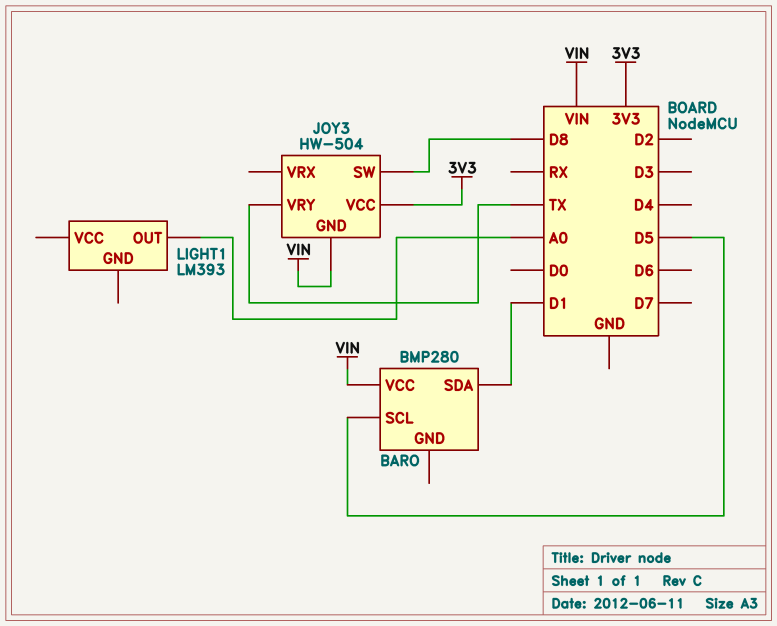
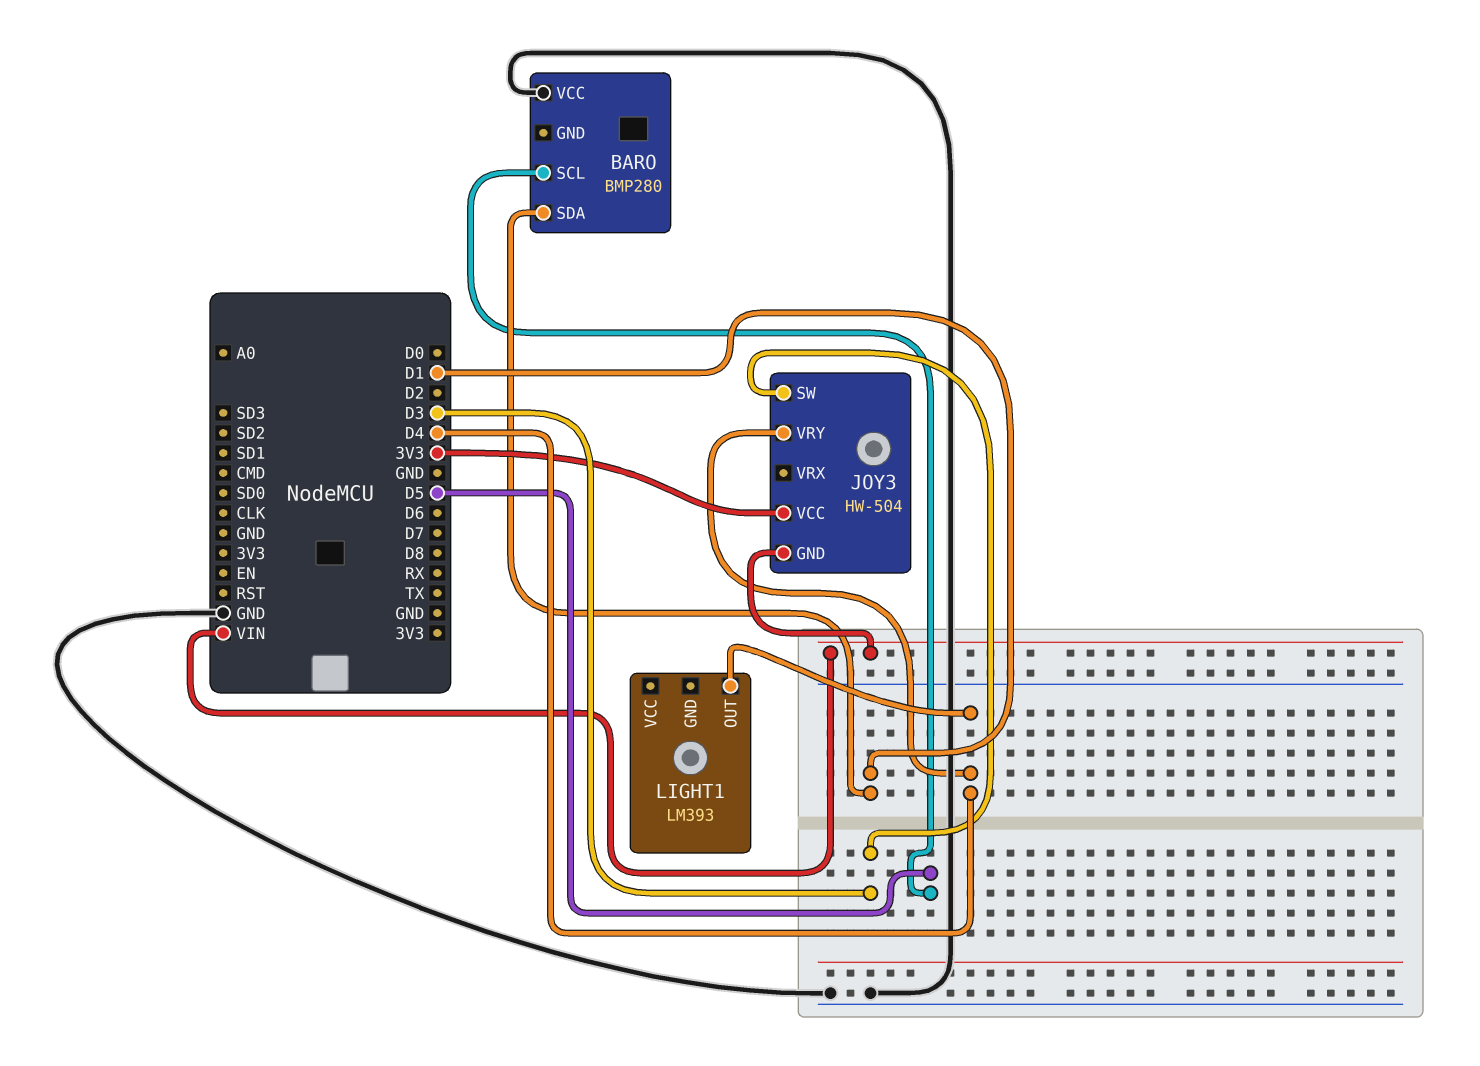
BARO pin VCC: VIN -> GND
JOY3 pin SW: D8 -> D3
JOY3 pin VRY: TX -> D4
LIGHT1 pin OUT: A0 -> D4

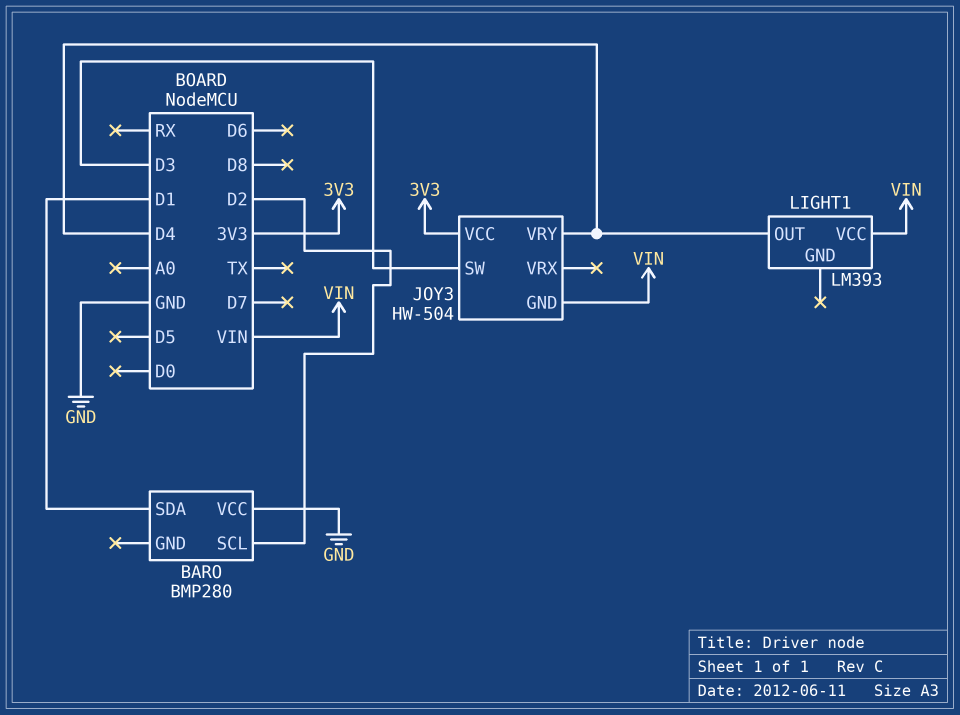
BARO pin SCL: D5 -> D2
LIGHT1 pin VCC: none -> VIN

